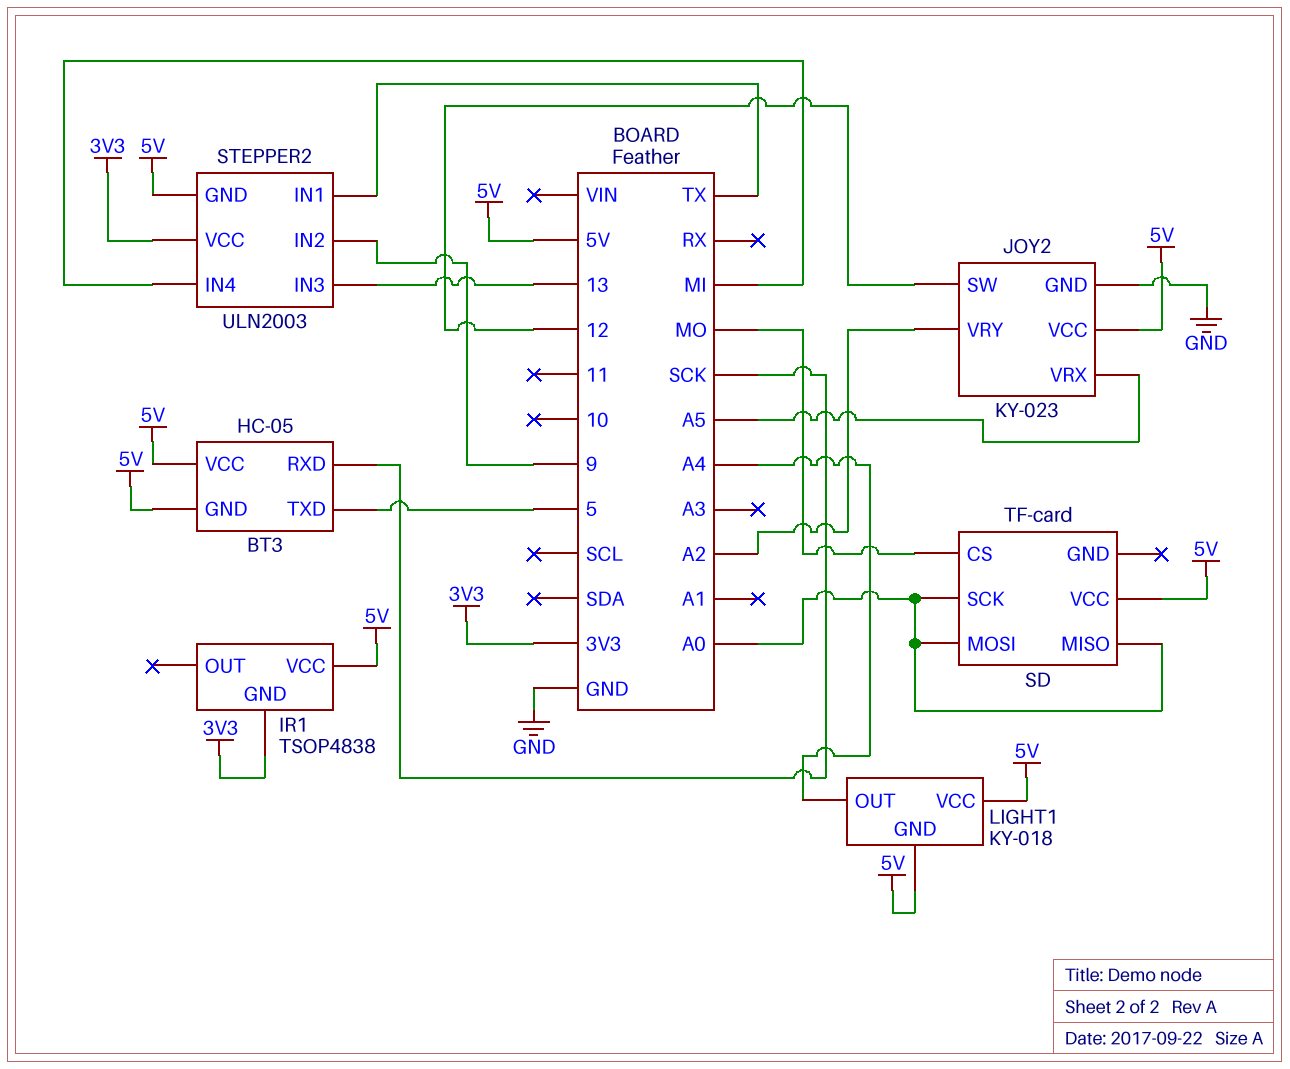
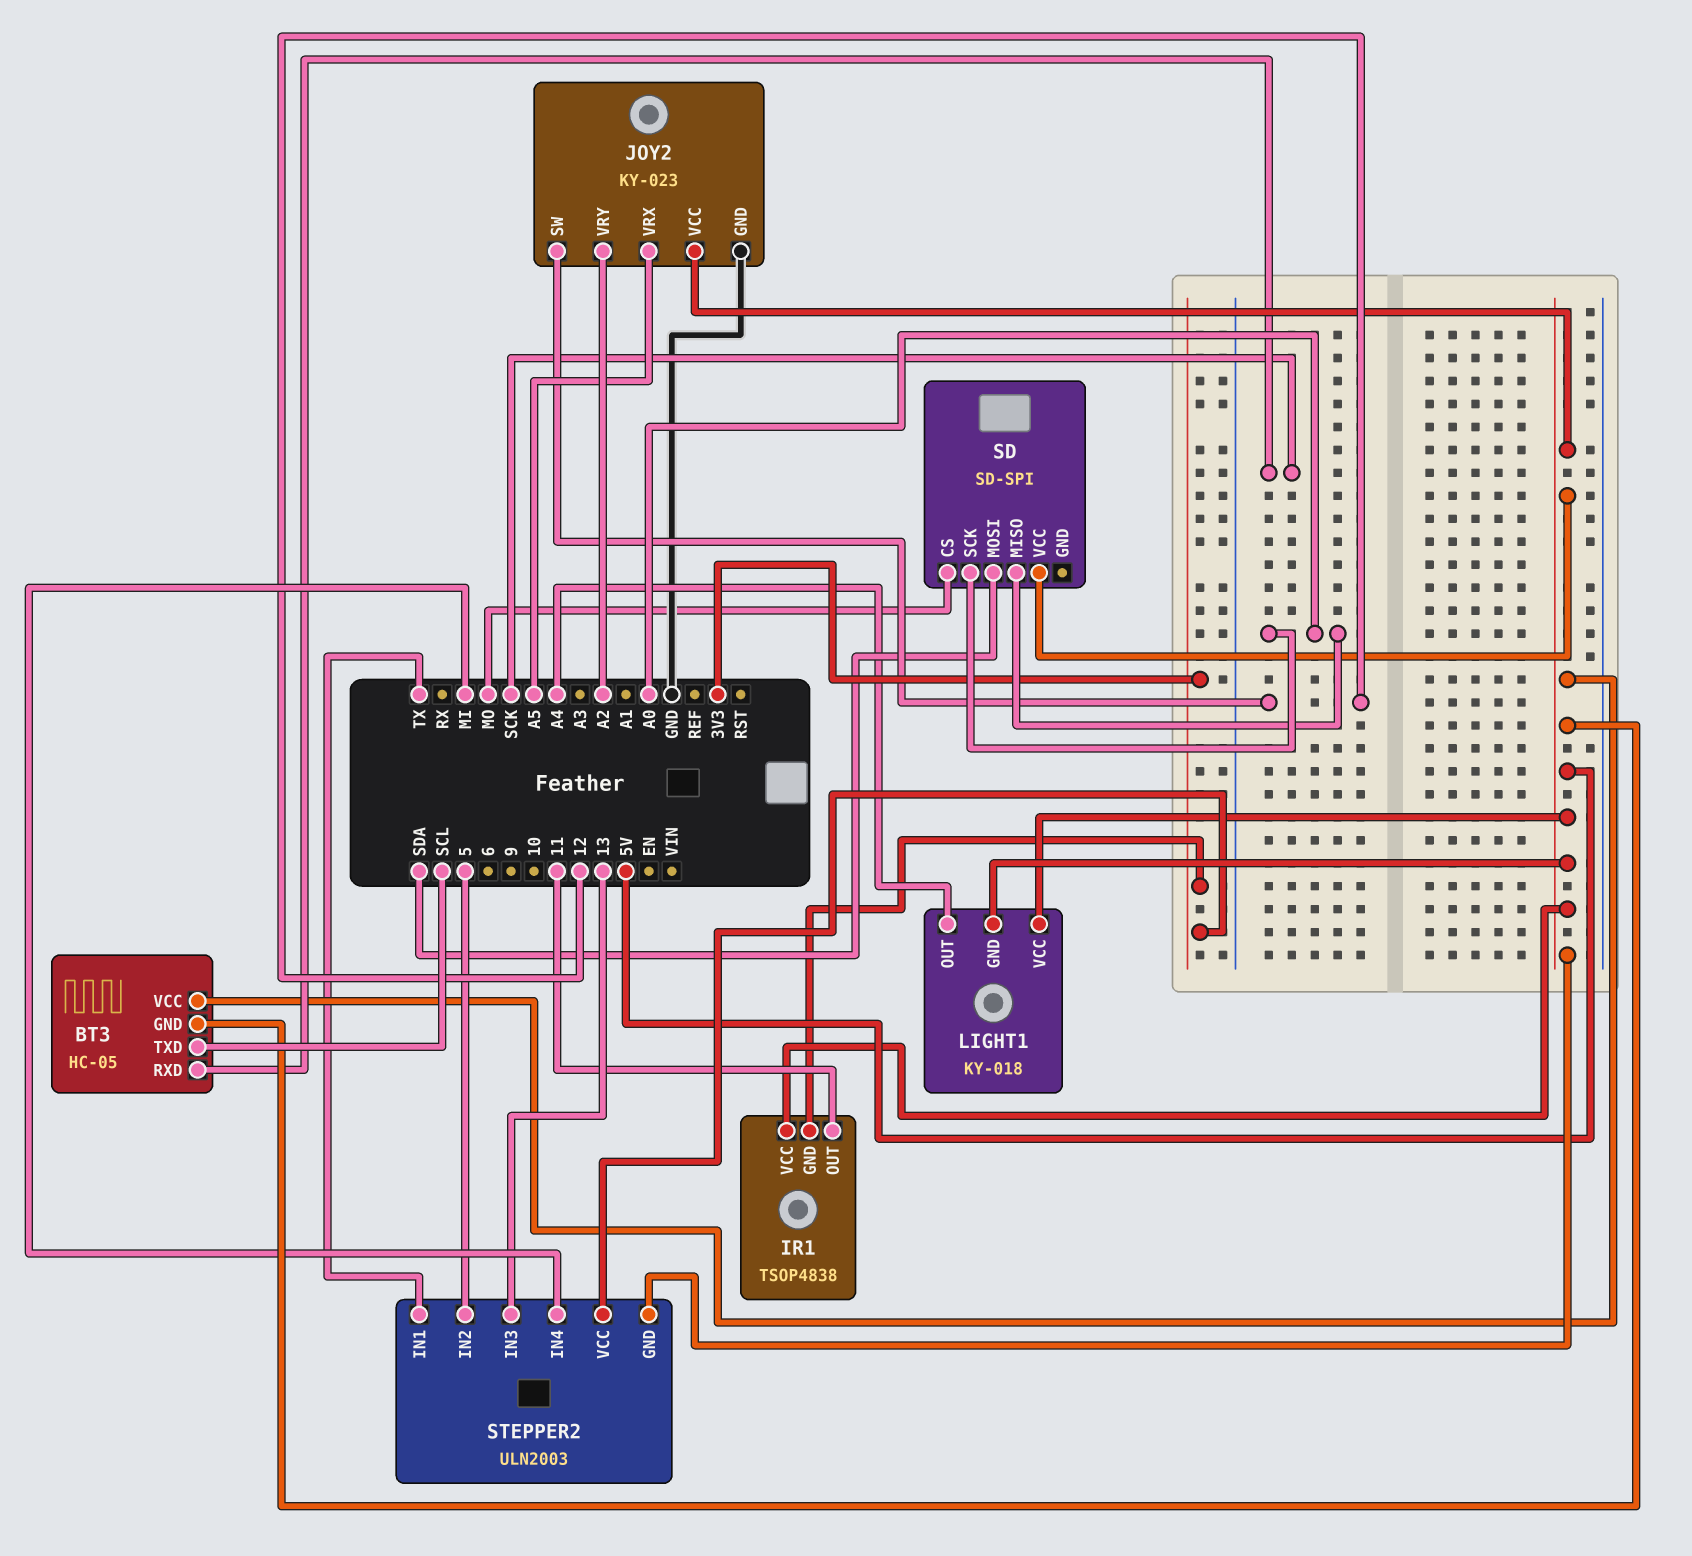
BT3 pin TXD: 5 -> SCL
IR1 pin OUT: none -> 11
SD: TF-card -> SD-SPI
SD pin MOSI: A0 -> SDA
STEPPER2 pin IN2: 9 -> 5

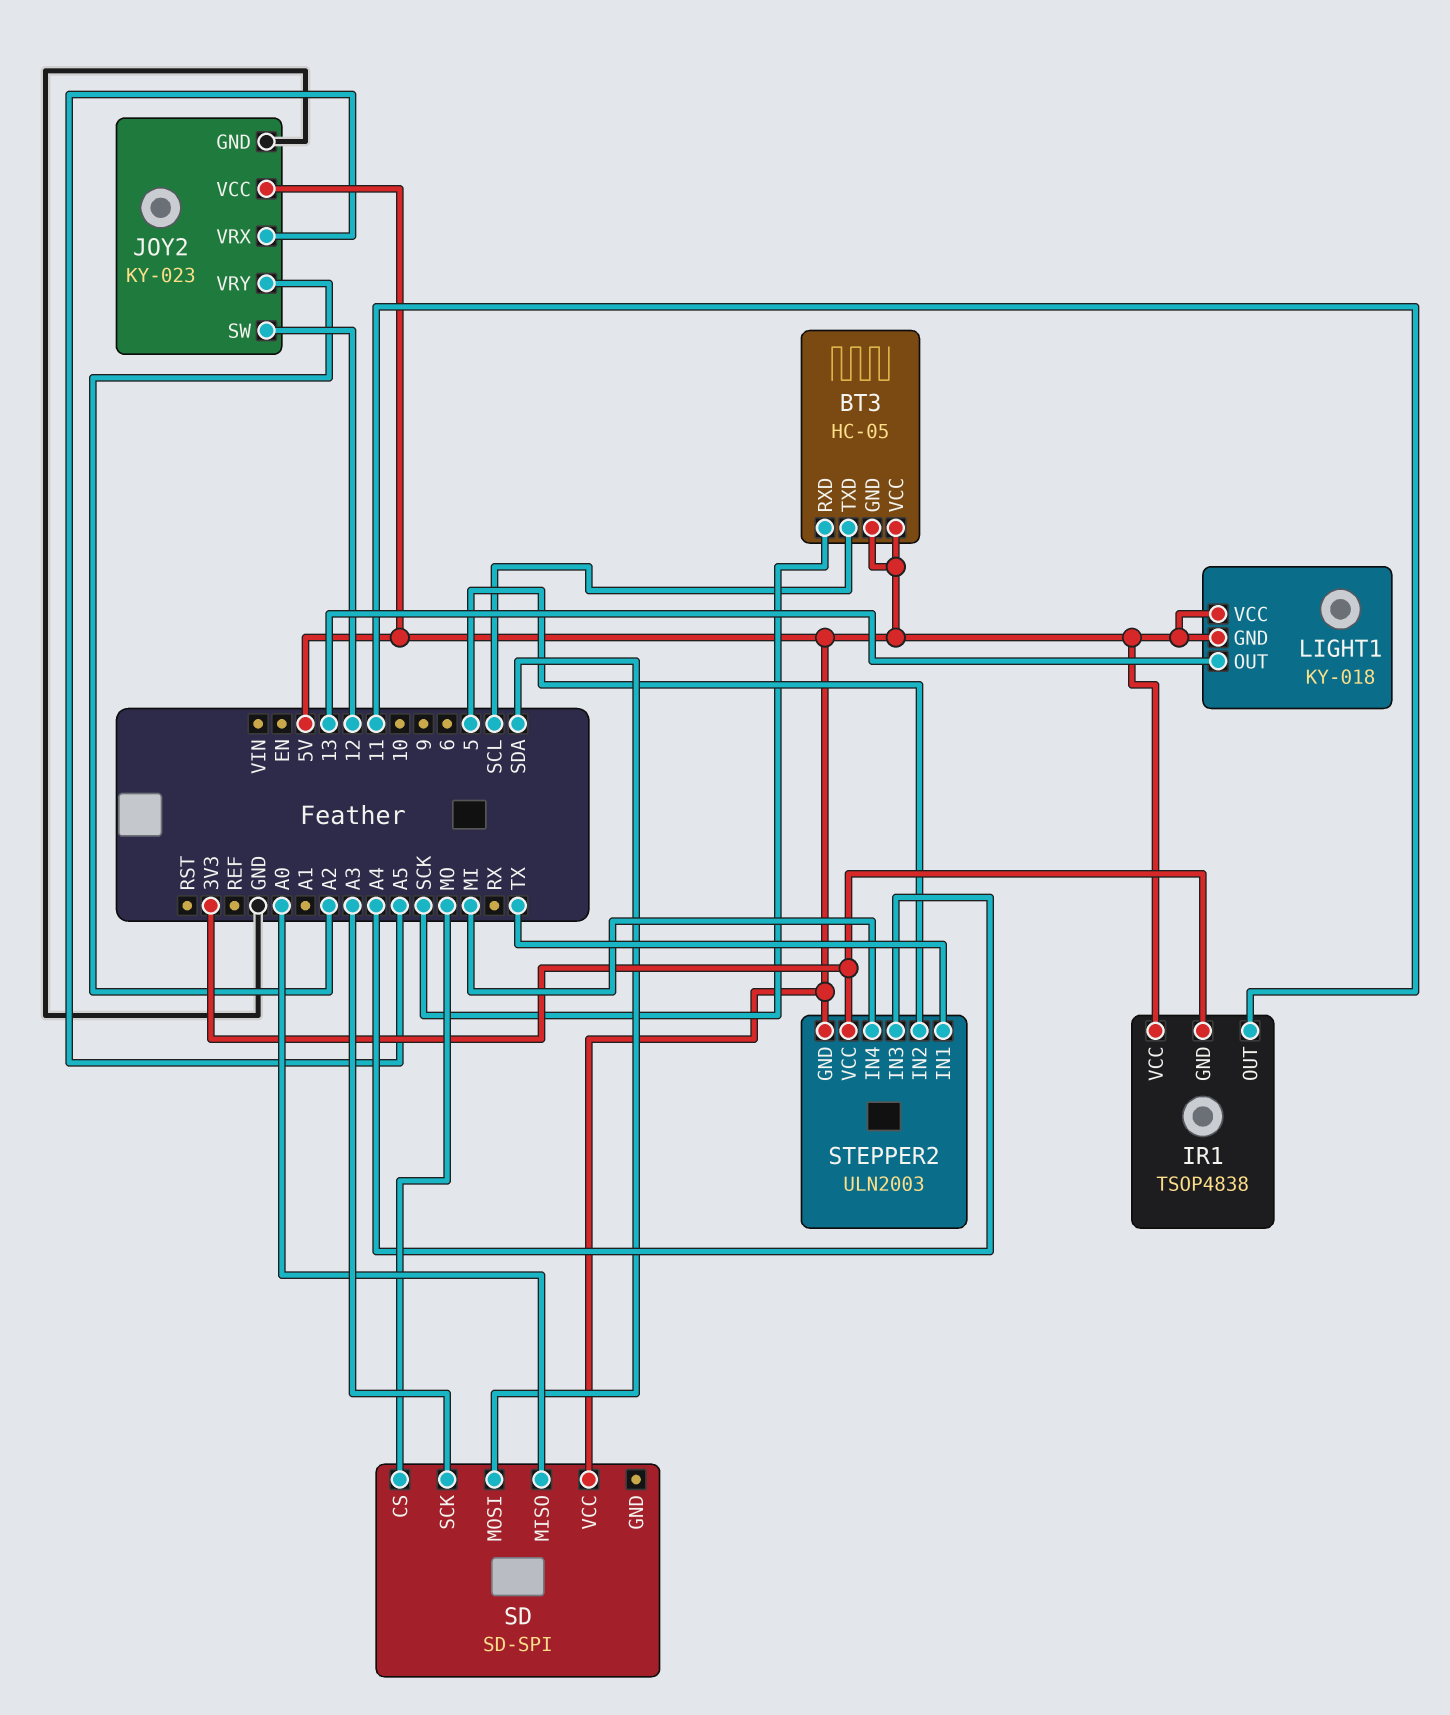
LIGHT1 pin OUT: A4 -> 13
SD pin SCK: A0 -> A3
STEPPER2 pin IN3: 13 -> A4

